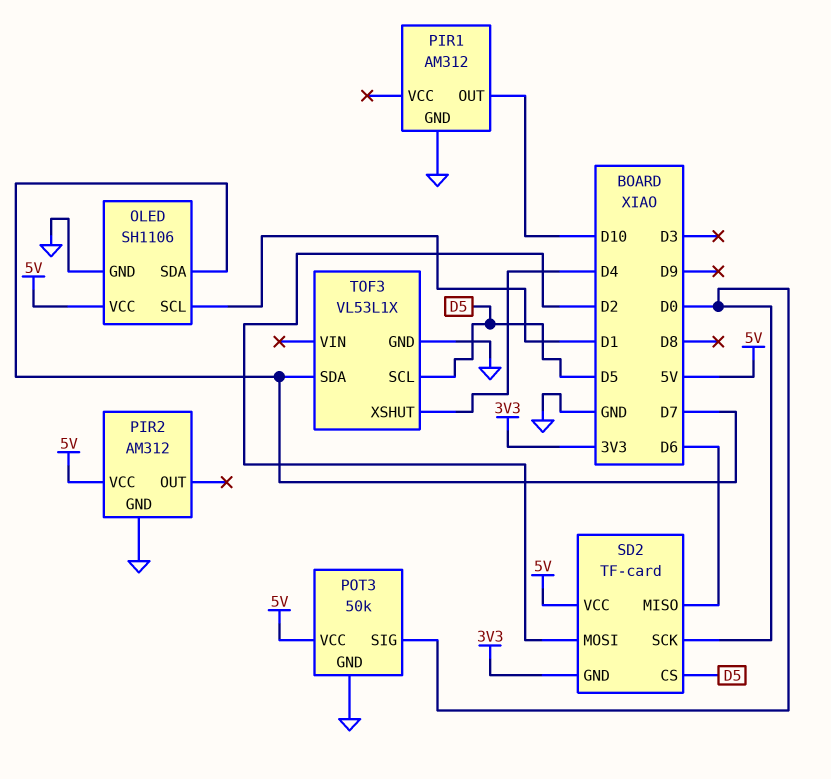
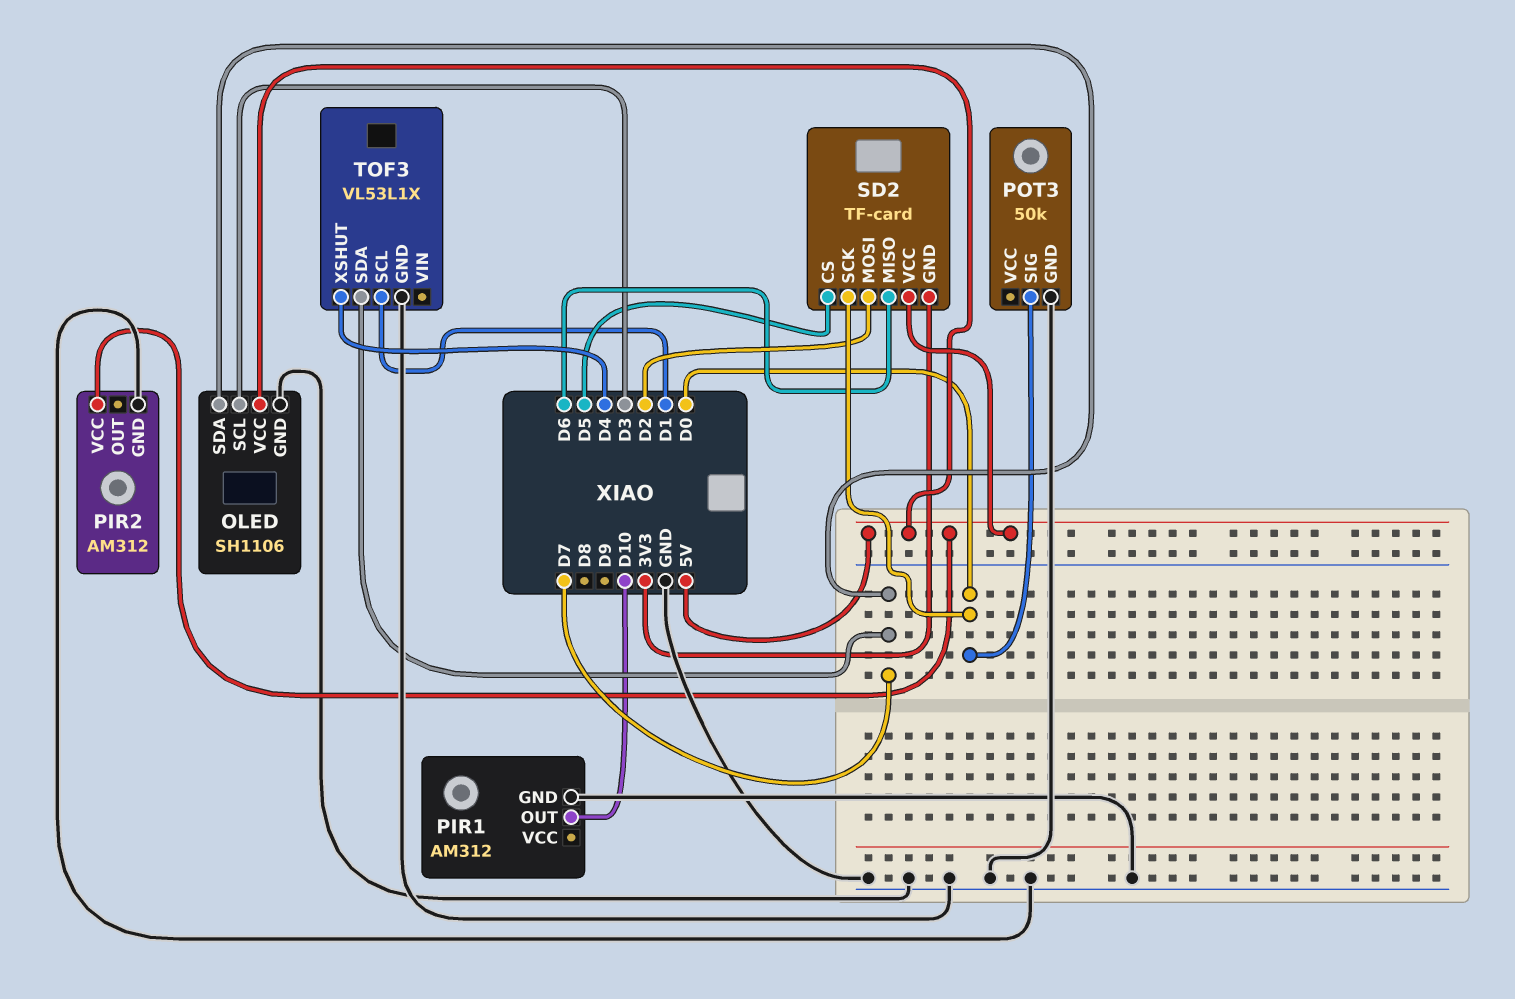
OLED pin SCL: D1 -> D3
POT3 pin VCC: 5V -> none
TOF3 pin SCL: D5 -> D1

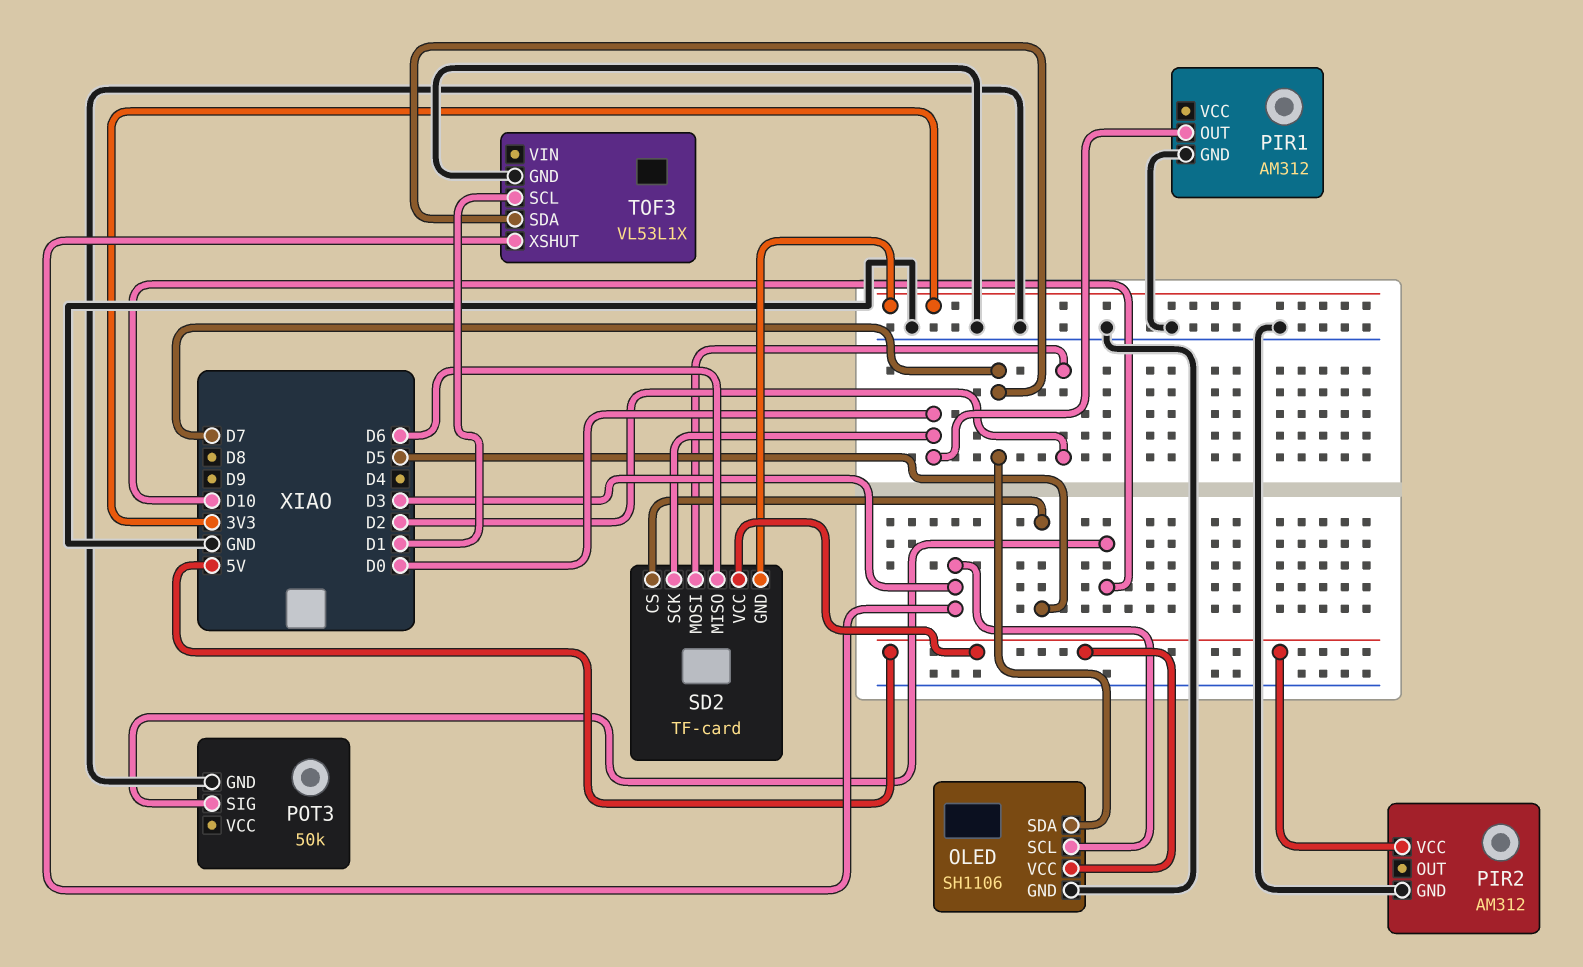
PIR1 pin OUT: D10 -> D0
POT3 pin SIG: D0 -> D10
TOF3 pin XSHUT: D4 -> D3

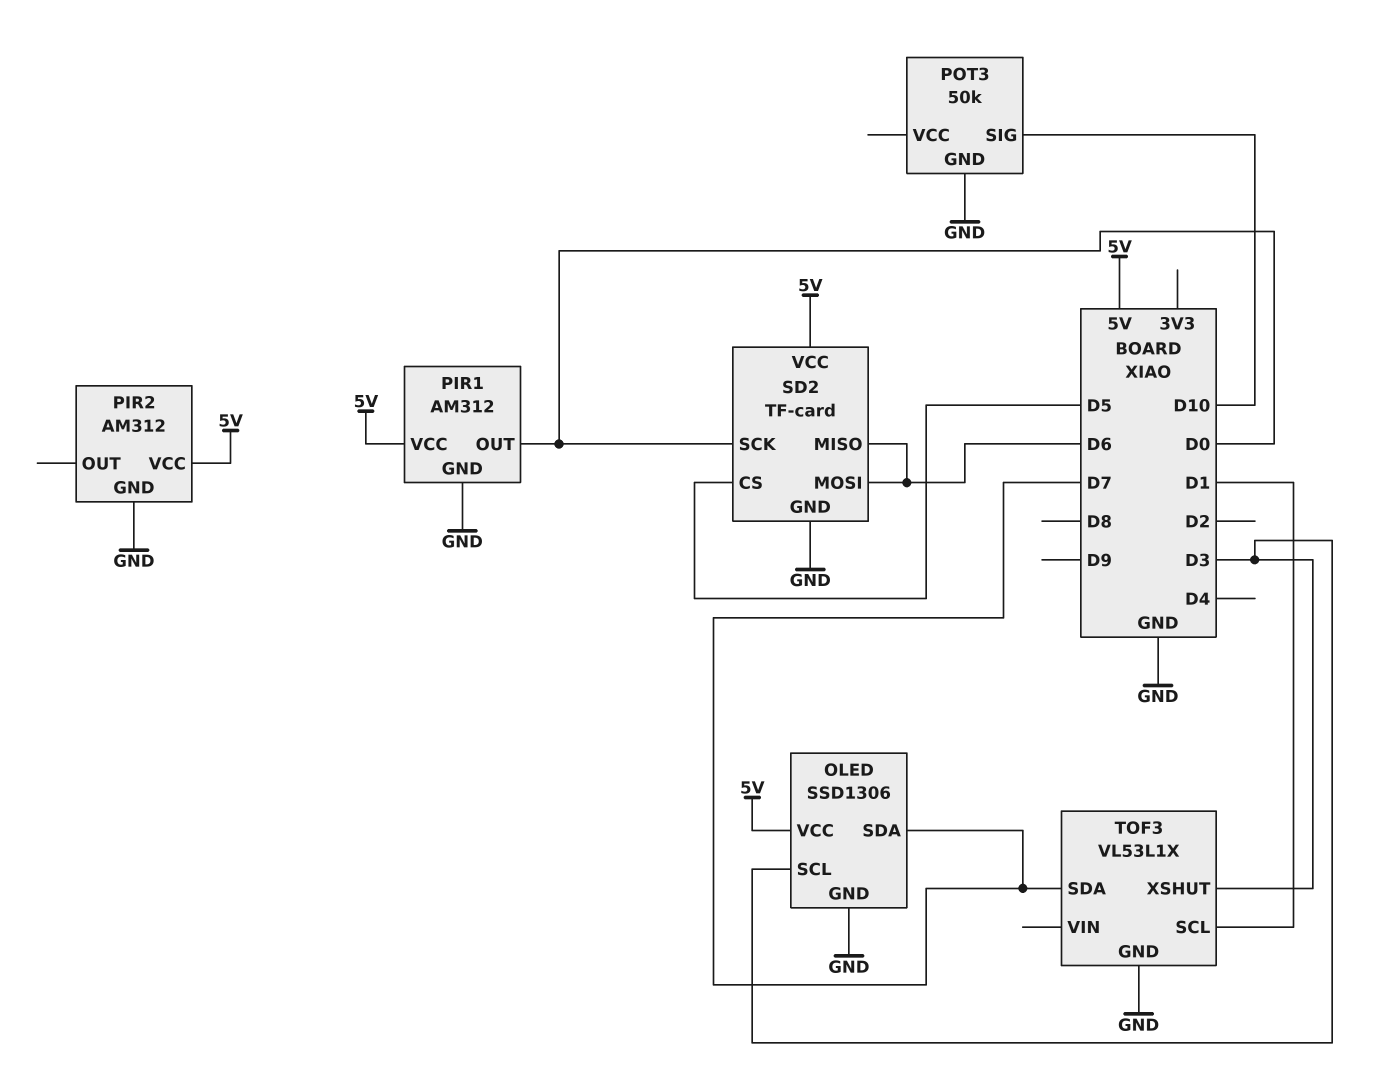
OLED: SH1106 -> SSD1306
PIR1 pin VCC: none -> 5V
SD2 pin GND: 3V3 -> GND
SD2 pin MOSI: D2 -> D6

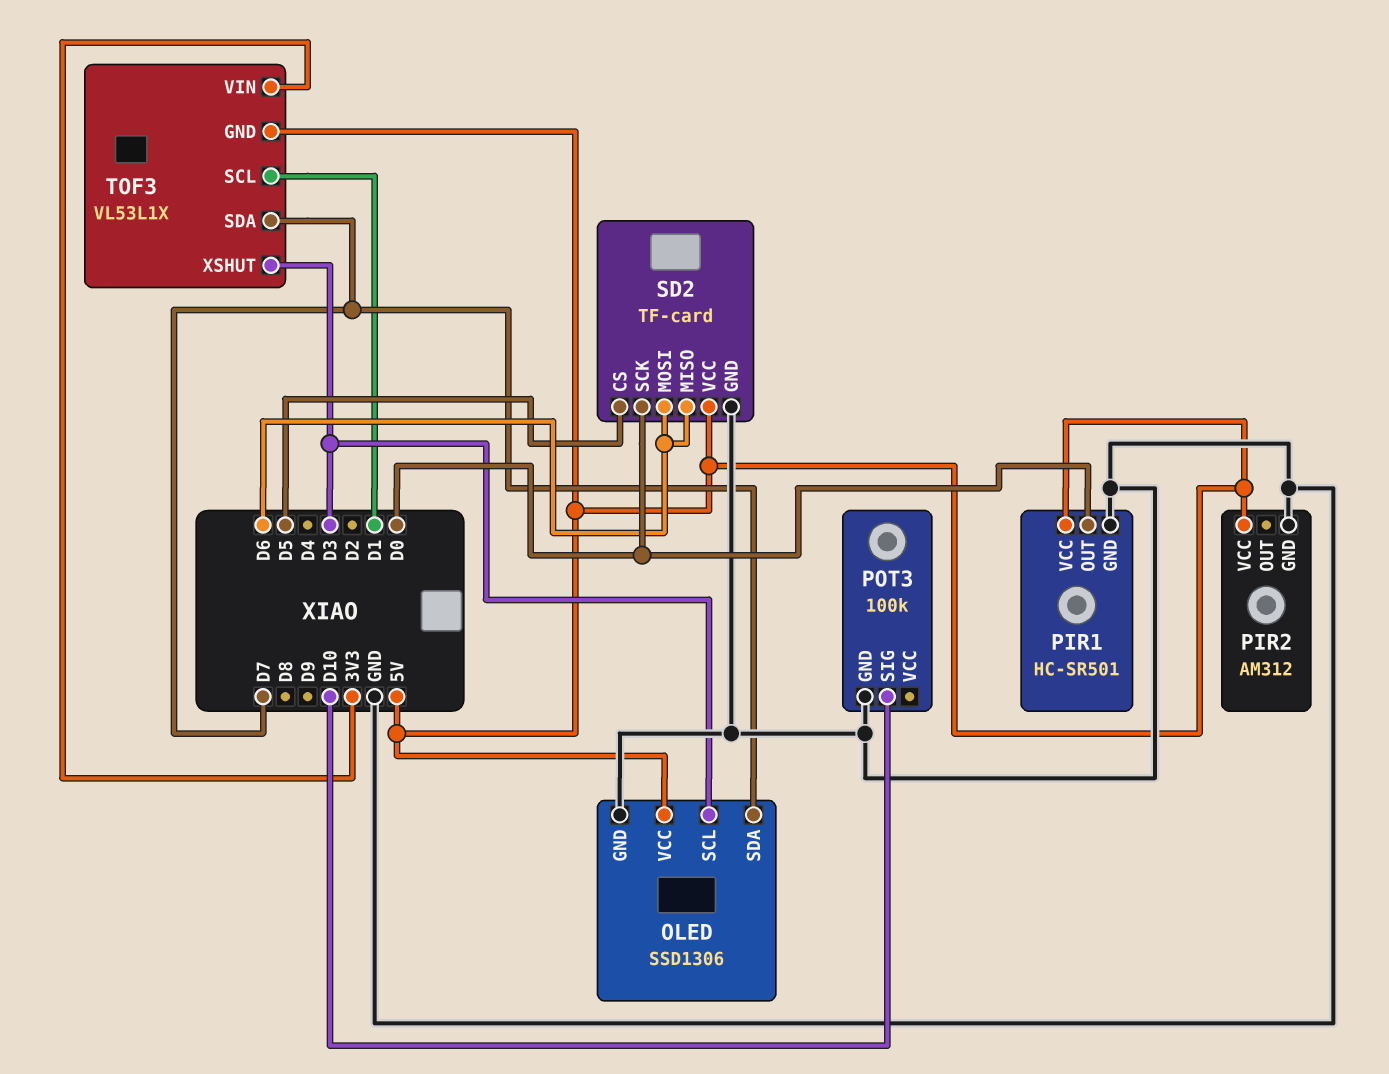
PIR1: AM312 -> HC-SR501
POT3: 50k -> 100k
TOF3 pin GND: GND -> 5V
TOF3 pin VIN: none -> 3V3

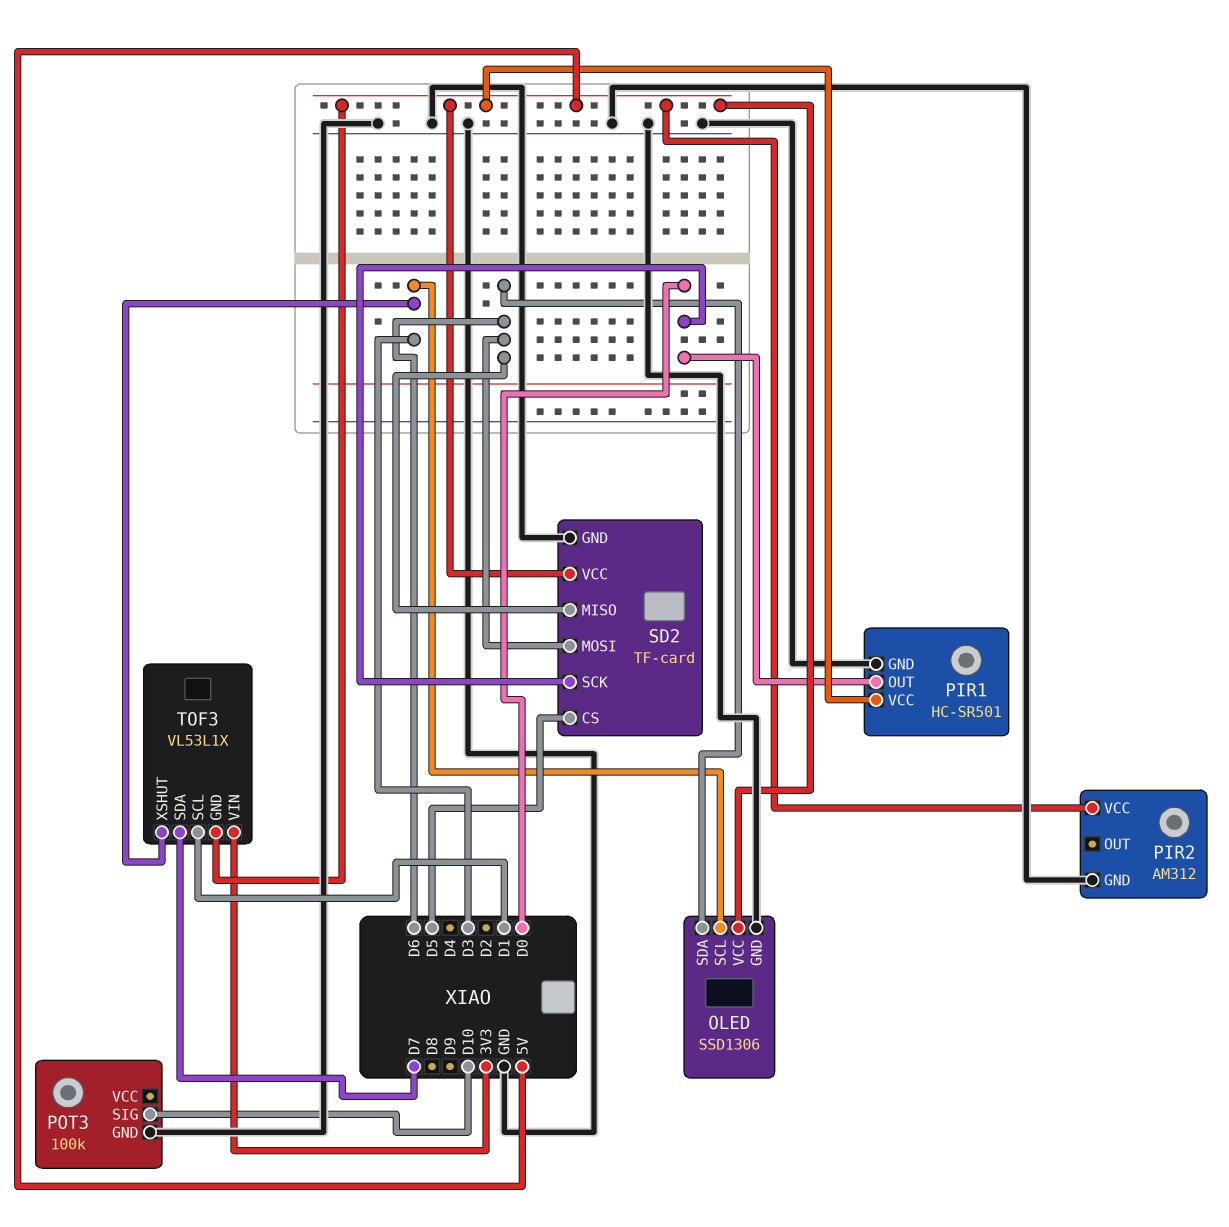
OLED pin SDA: D7 -> D6

